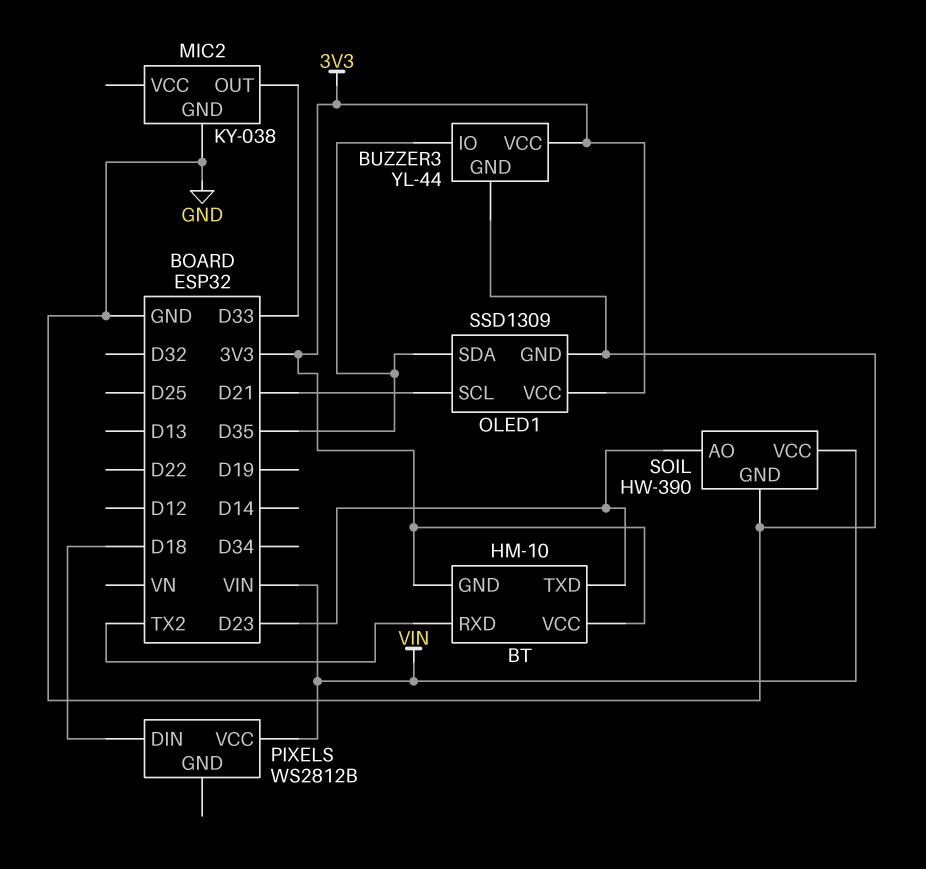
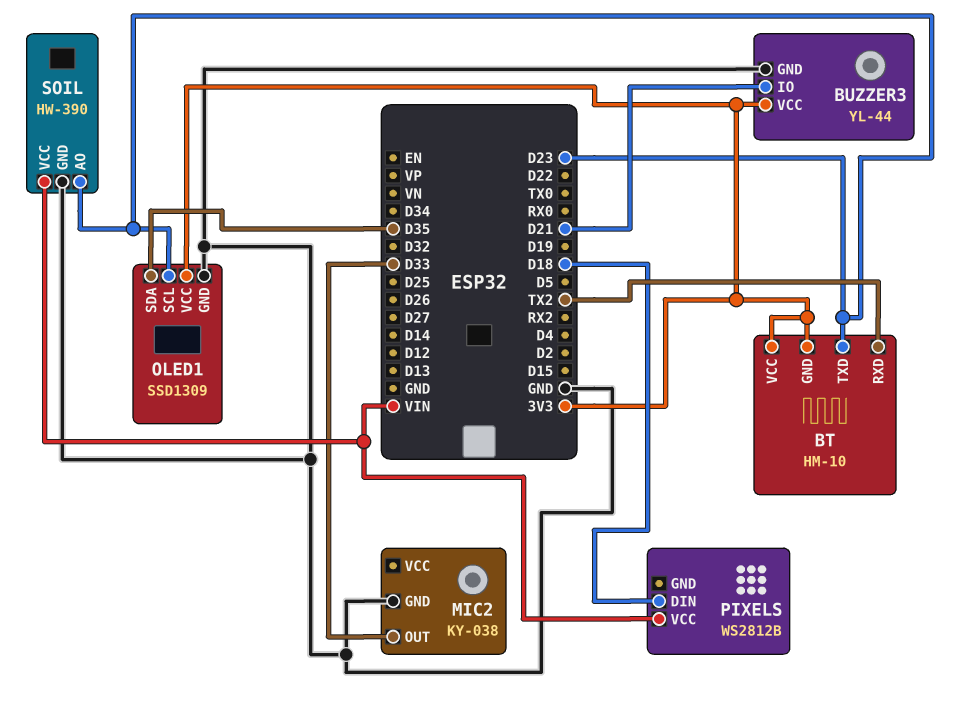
BUZZER3 pin IO: D35 -> D21
OLED1 pin SCL: D21 -> D23

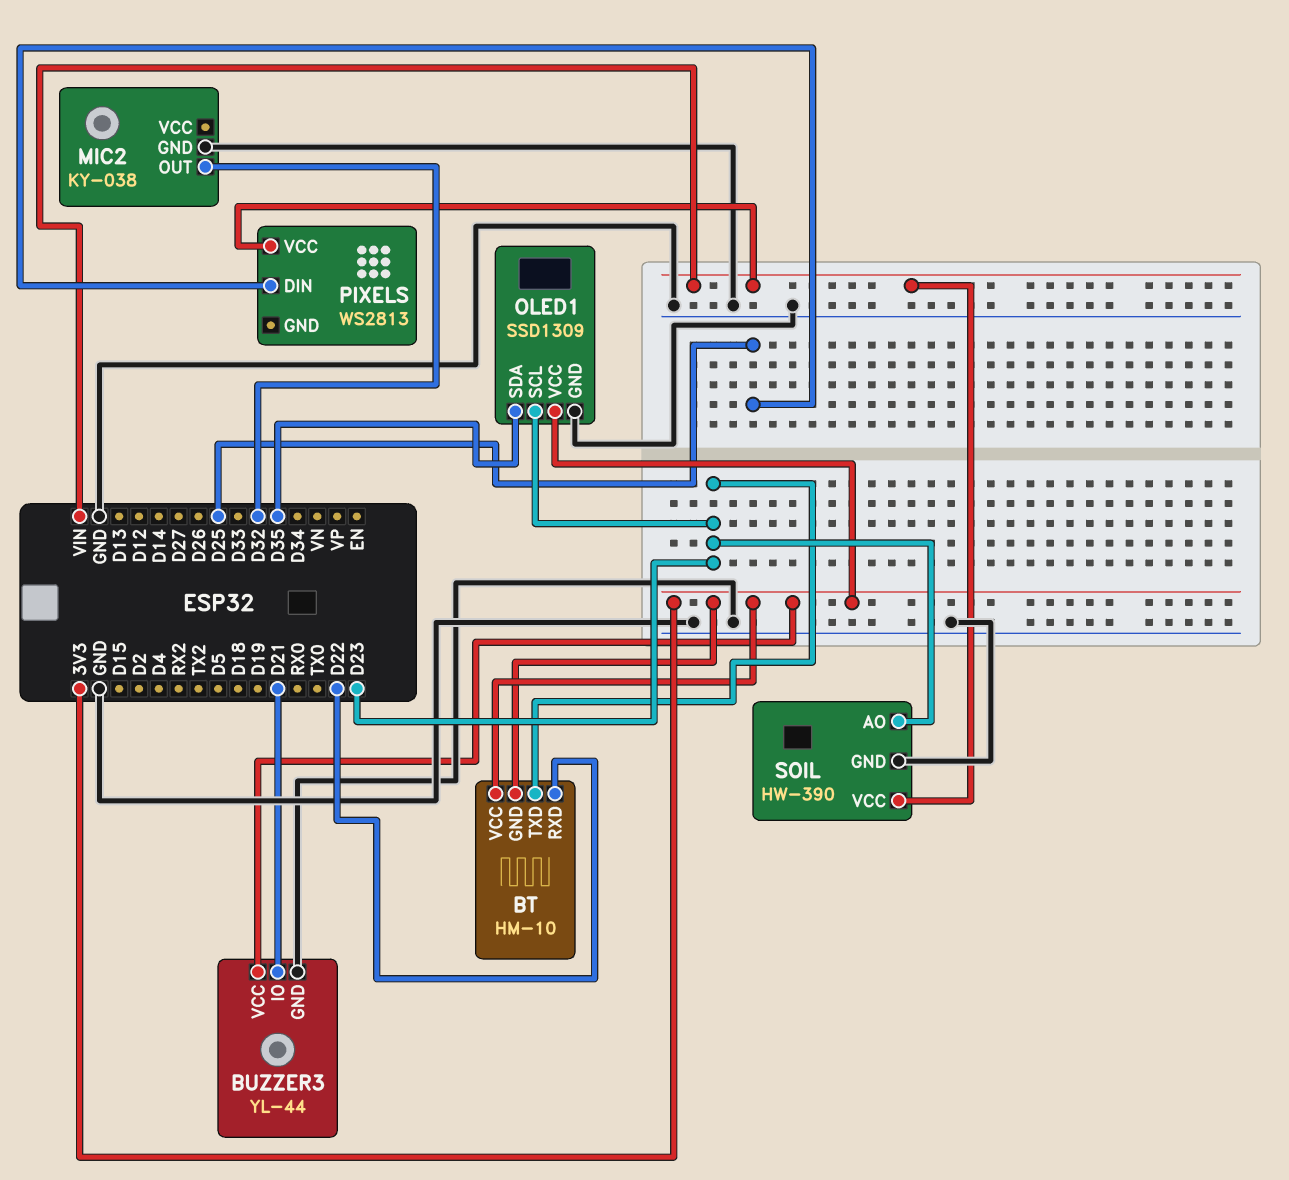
BT pin RXD: TX2 -> D22
MIC2 pin OUT: D33 -> D32
PIXELS: WS2812B -> WS2813
PIXELS pin DIN: D18 -> D25

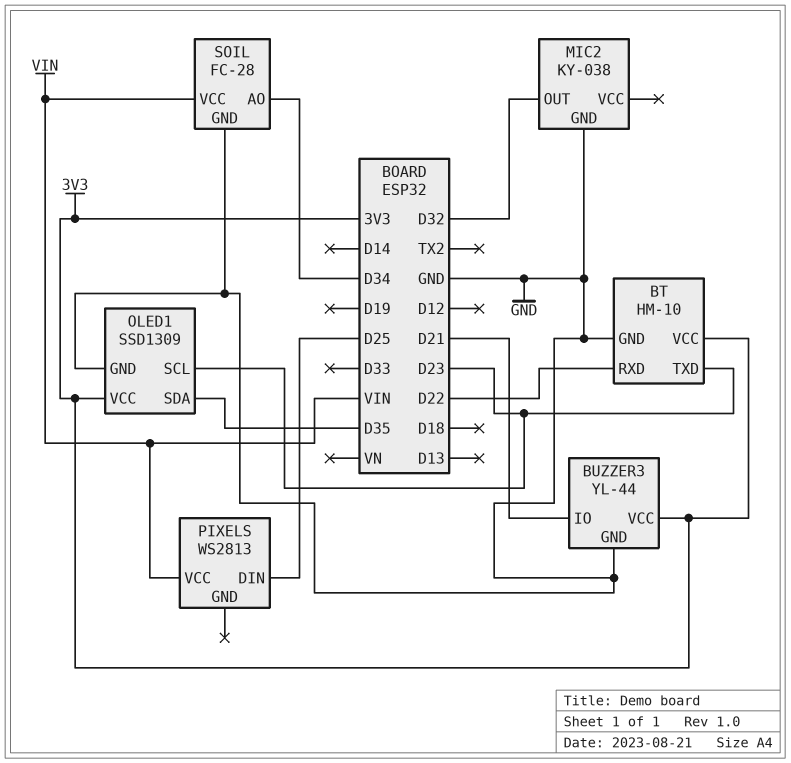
BT pin GND: 3V3 -> GND
SOIL: HW-390 -> FC-28
SOIL pin AO: D23 -> D34

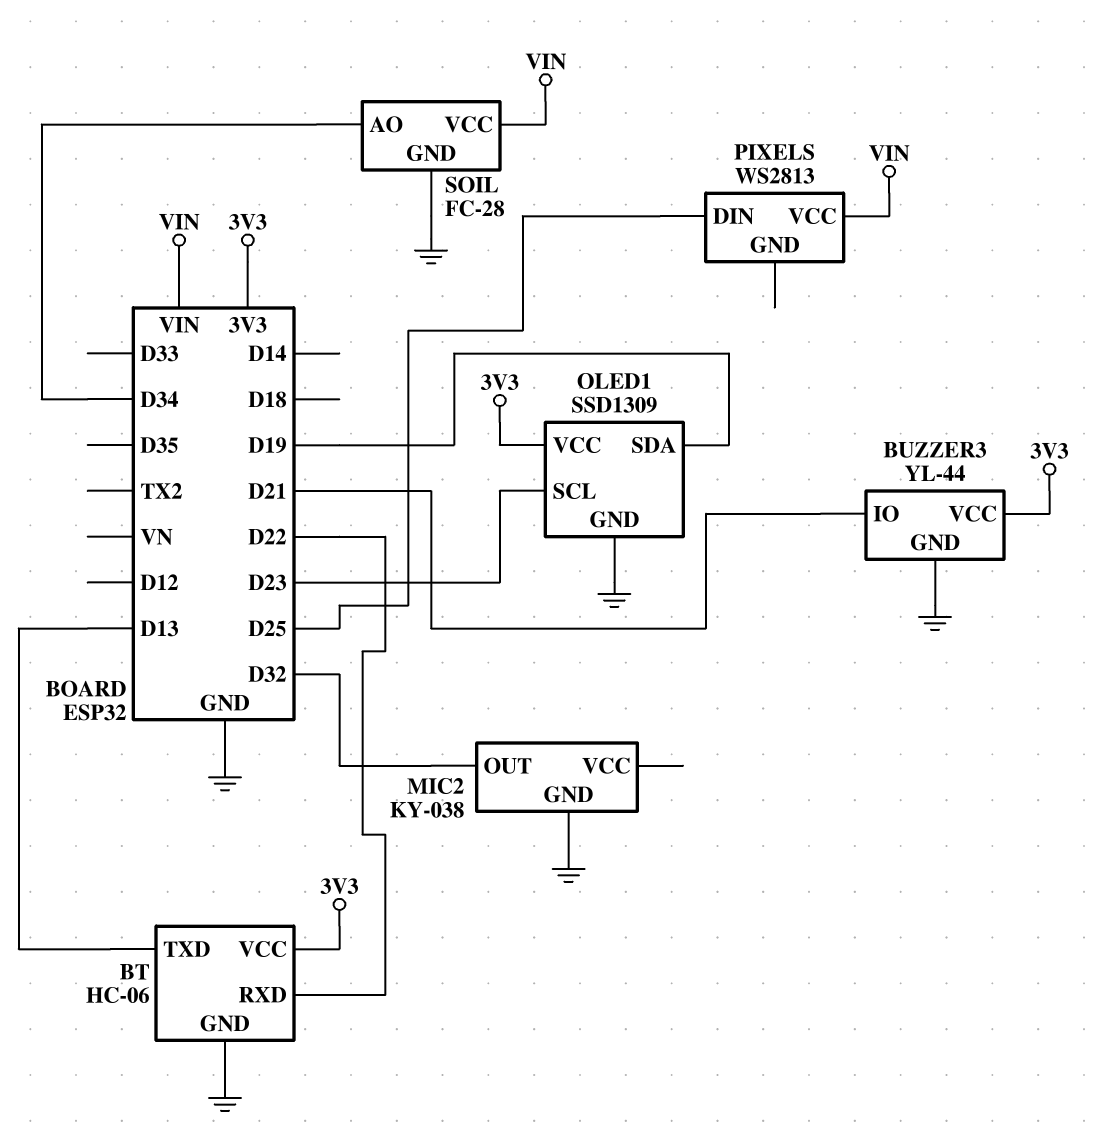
BT: HM-10 -> HC-06
BT pin TXD: D23 -> D13
OLED1 pin SDA: D35 -> D19

